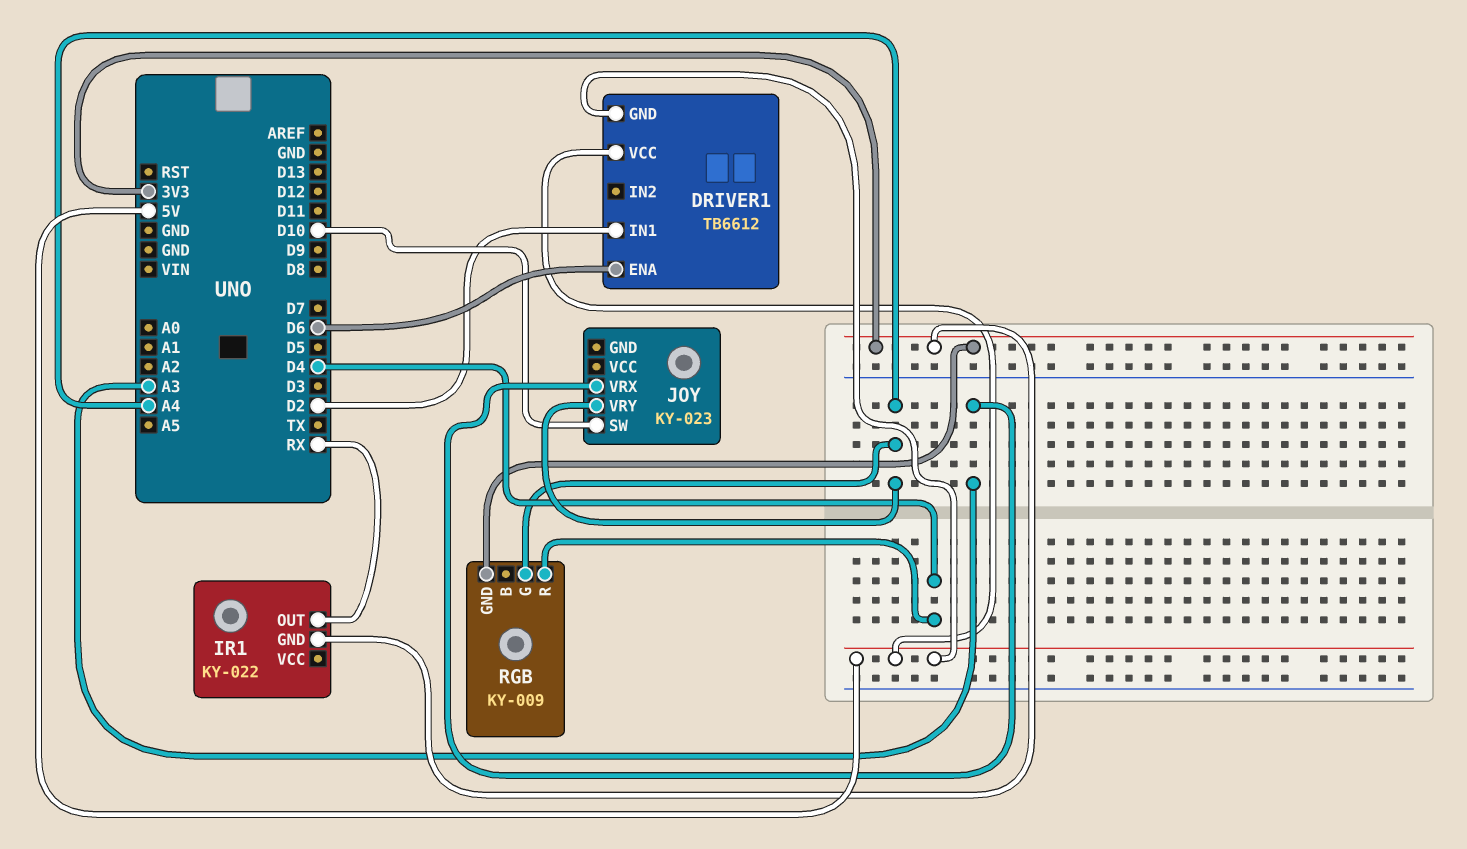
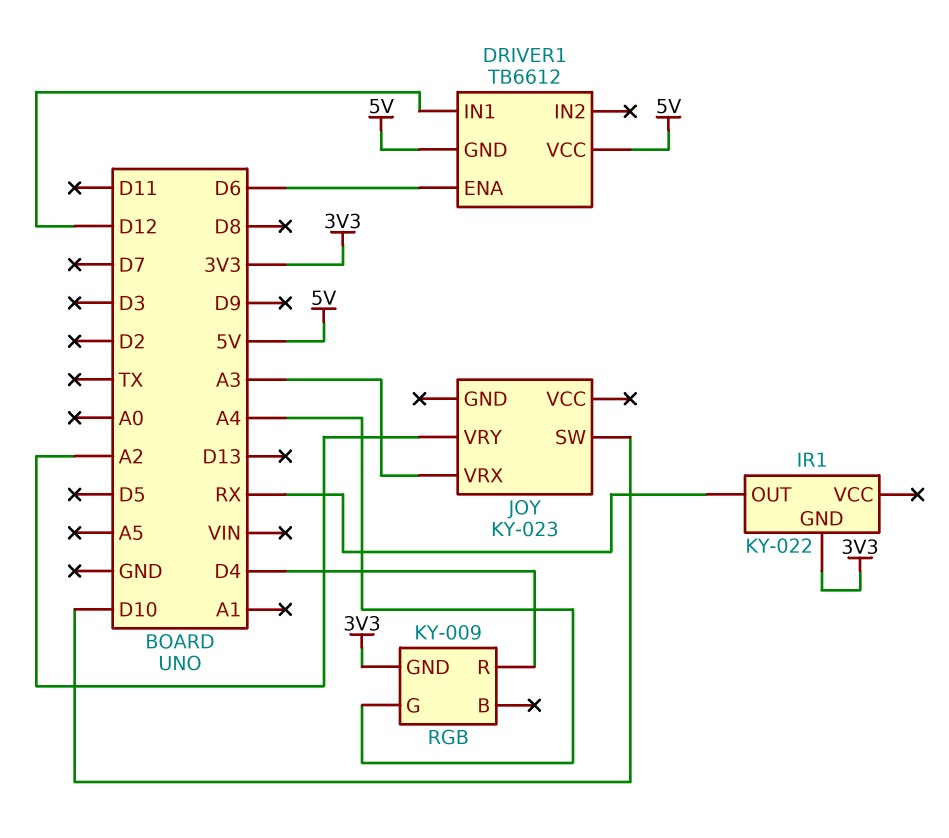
DRIVER1 pin IN1: D2 -> D12
JOY pin VRY: A4 -> A2

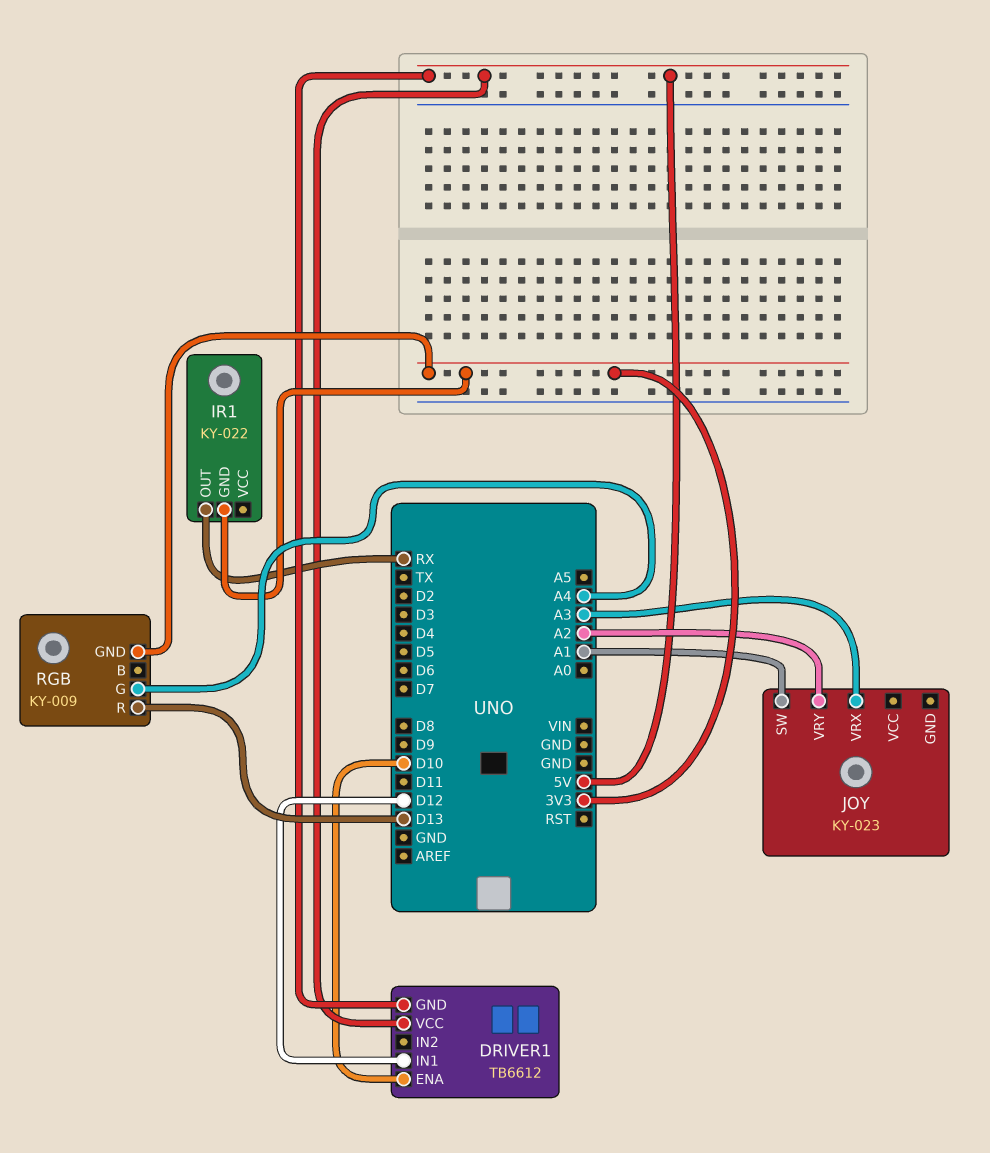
DRIVER1 pin ENA: D6 -> D10
JOY pin SW: D10 -> A1
RGB pin R: D4 -> D13

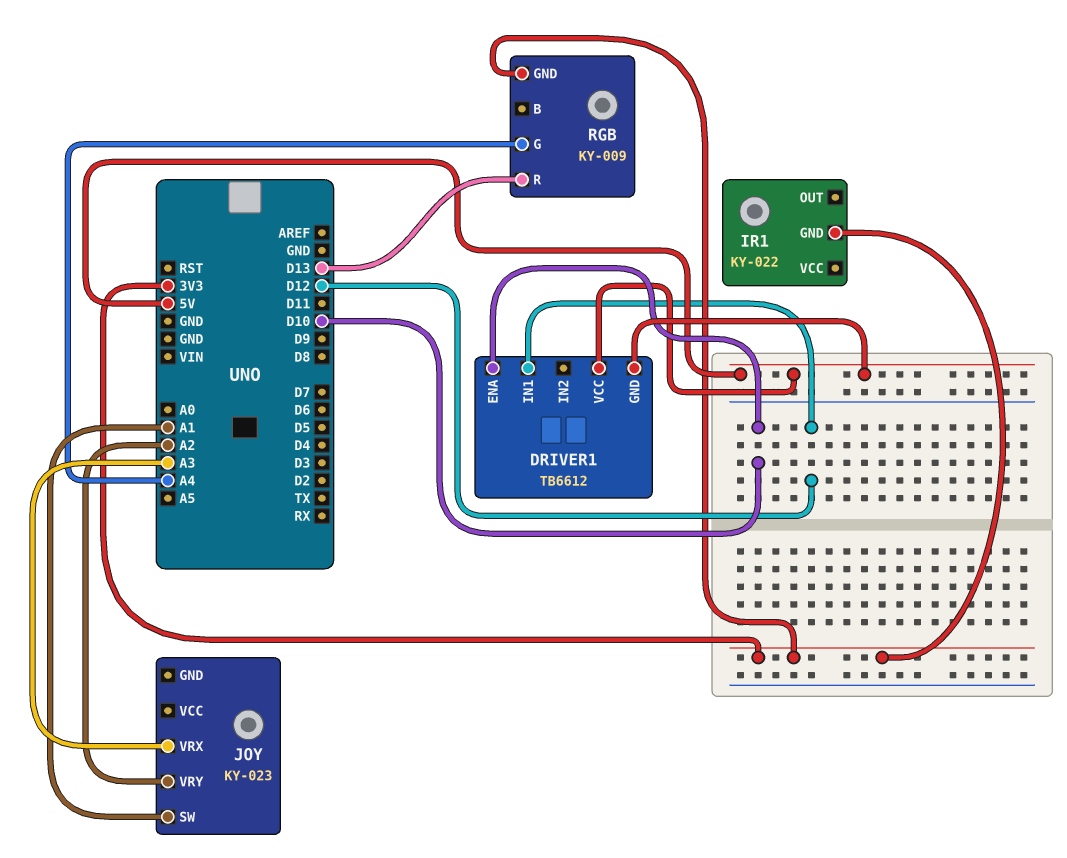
IR1 pin OUT: RX -> none

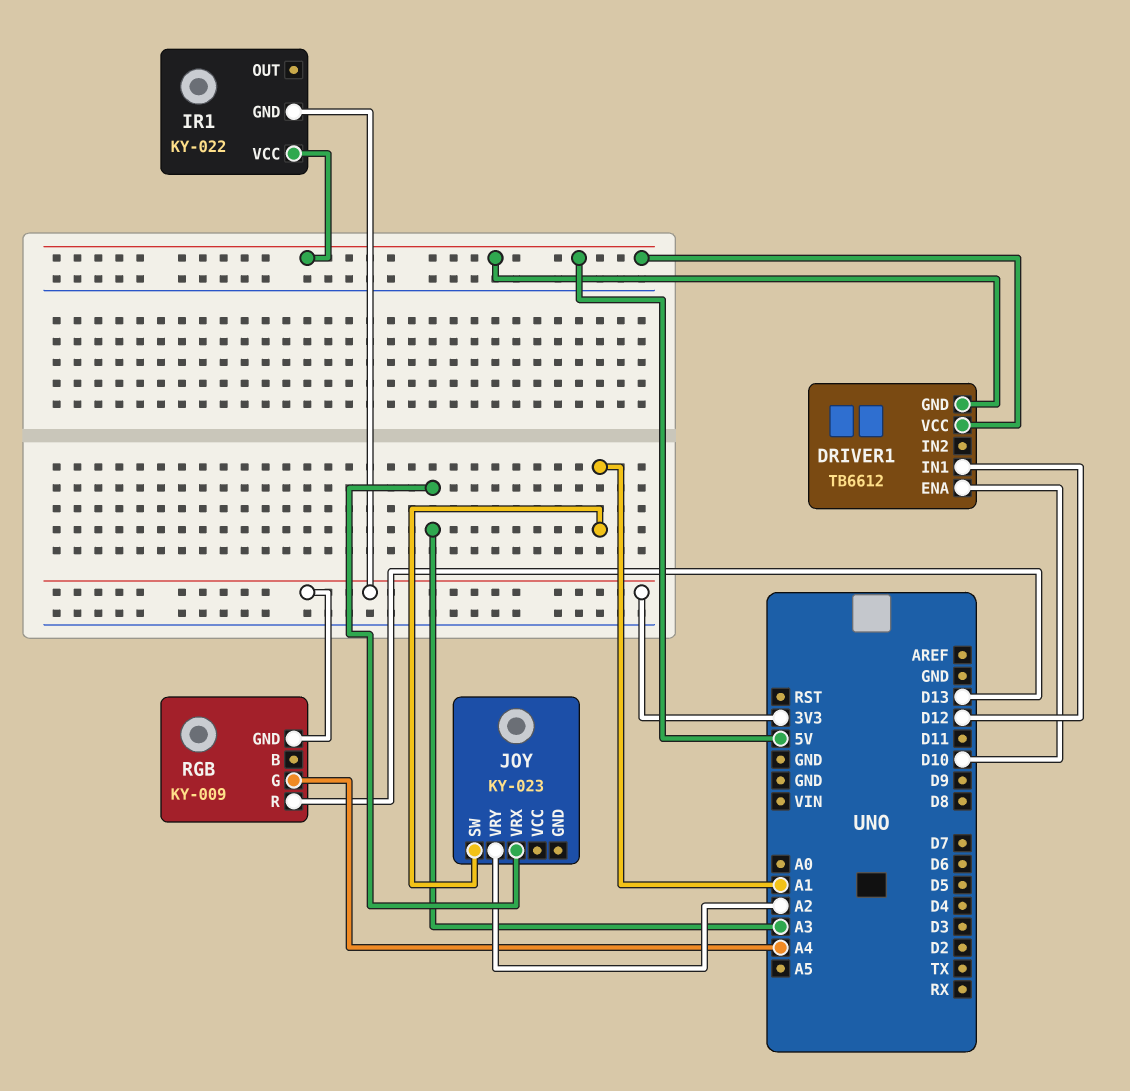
IR1 pin VCC: none -> 5V

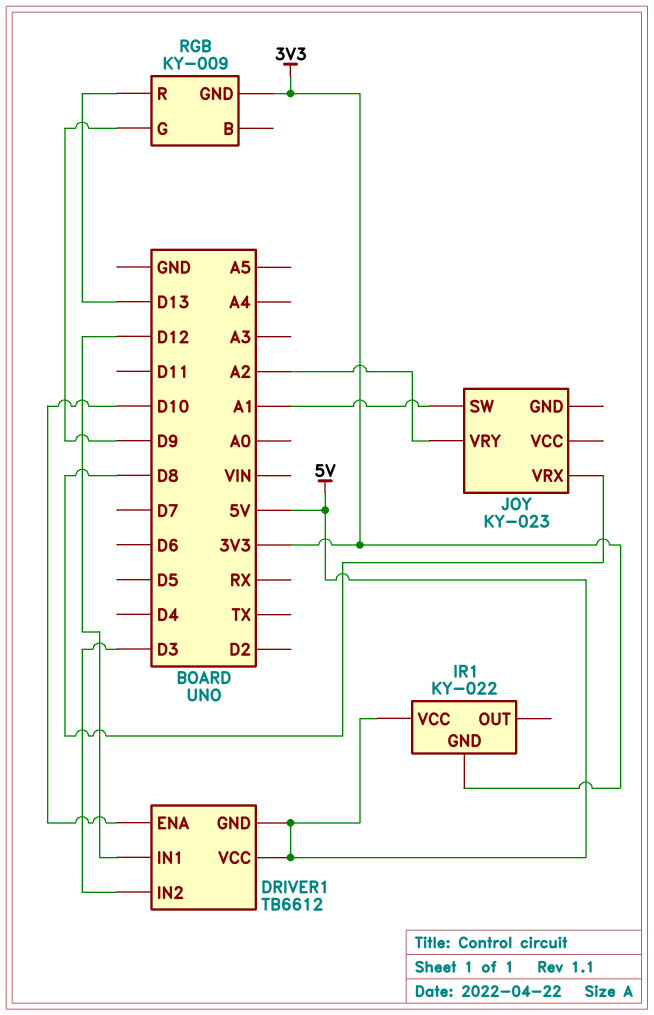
DRIVER1 pin IN2: none -> D3
JOY pin VRX: A3 -> D8
RGB pin G: A4 -> D9

